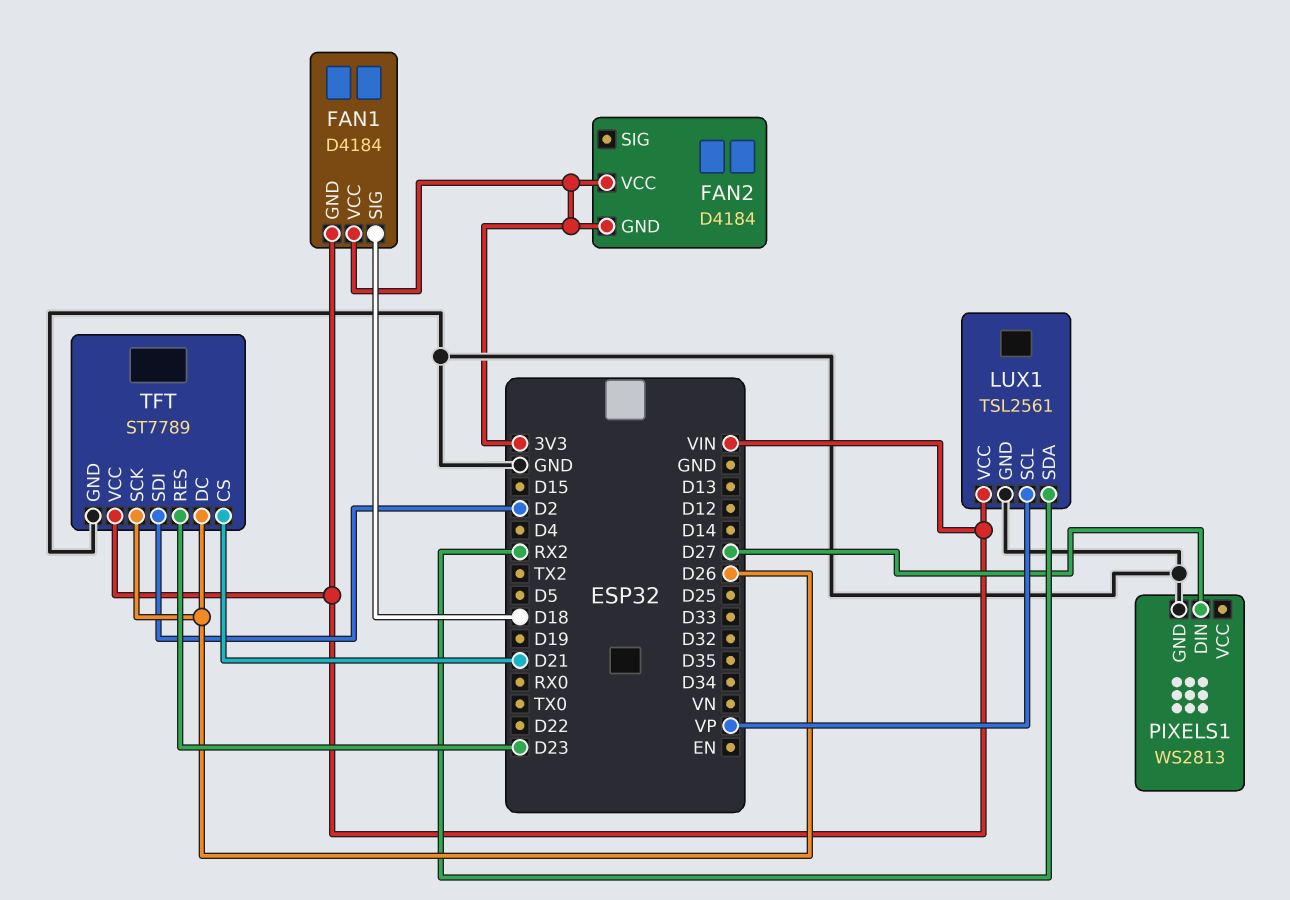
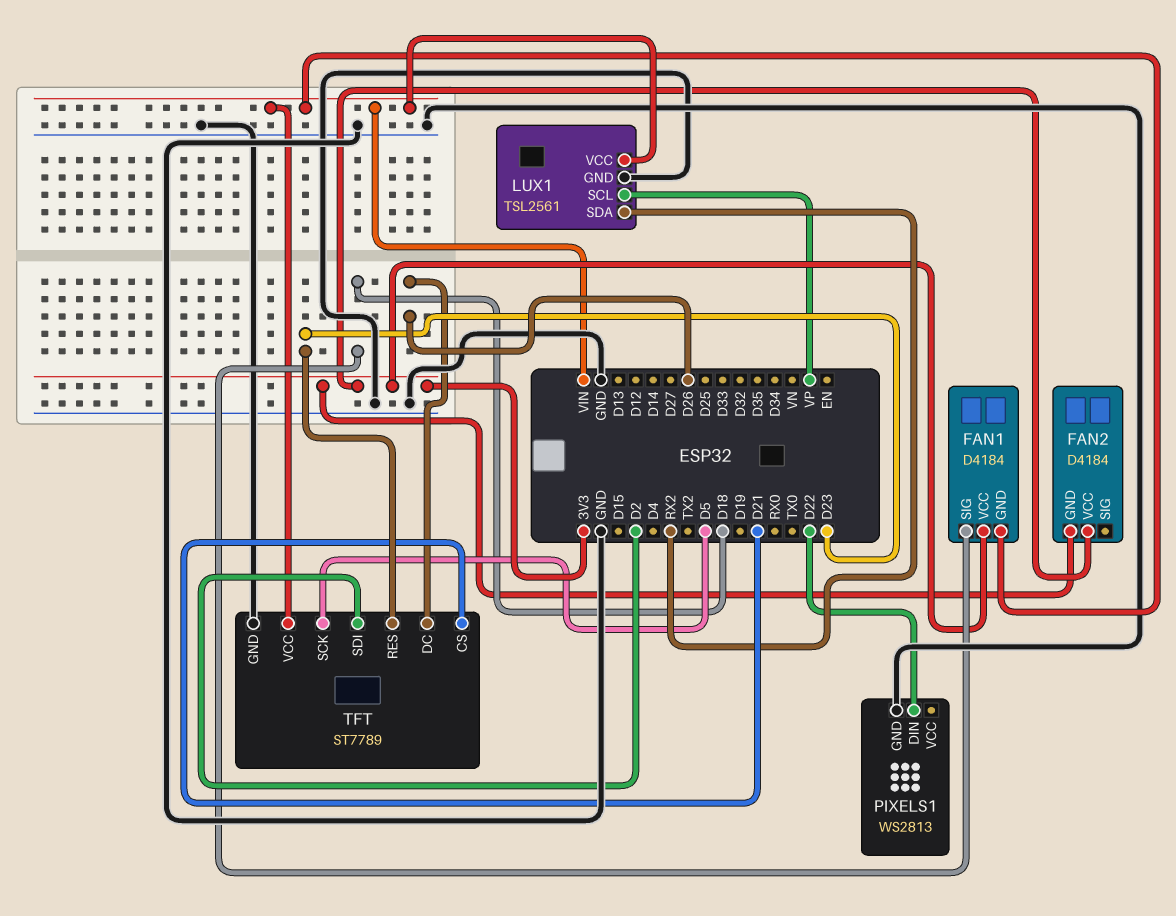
PIXELS1 pin DIN: D27 -> D22
TFT pin SCK: D26 -> D5

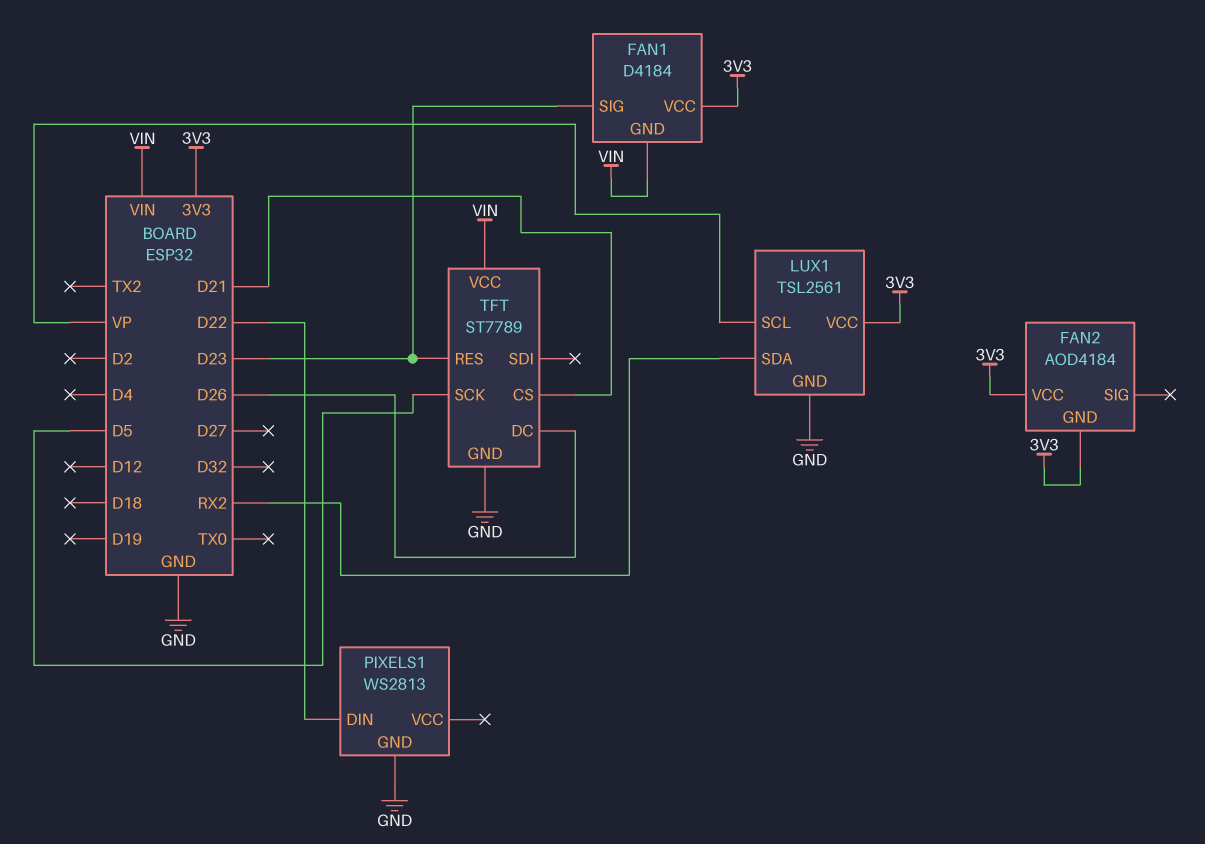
FAN1 pin SIG: D18 -> D23
FAN2: D4184 -> AOD4184
LUX1 pin VCC: VIN -> 3V3
TFT pin SDI: D2 -> none

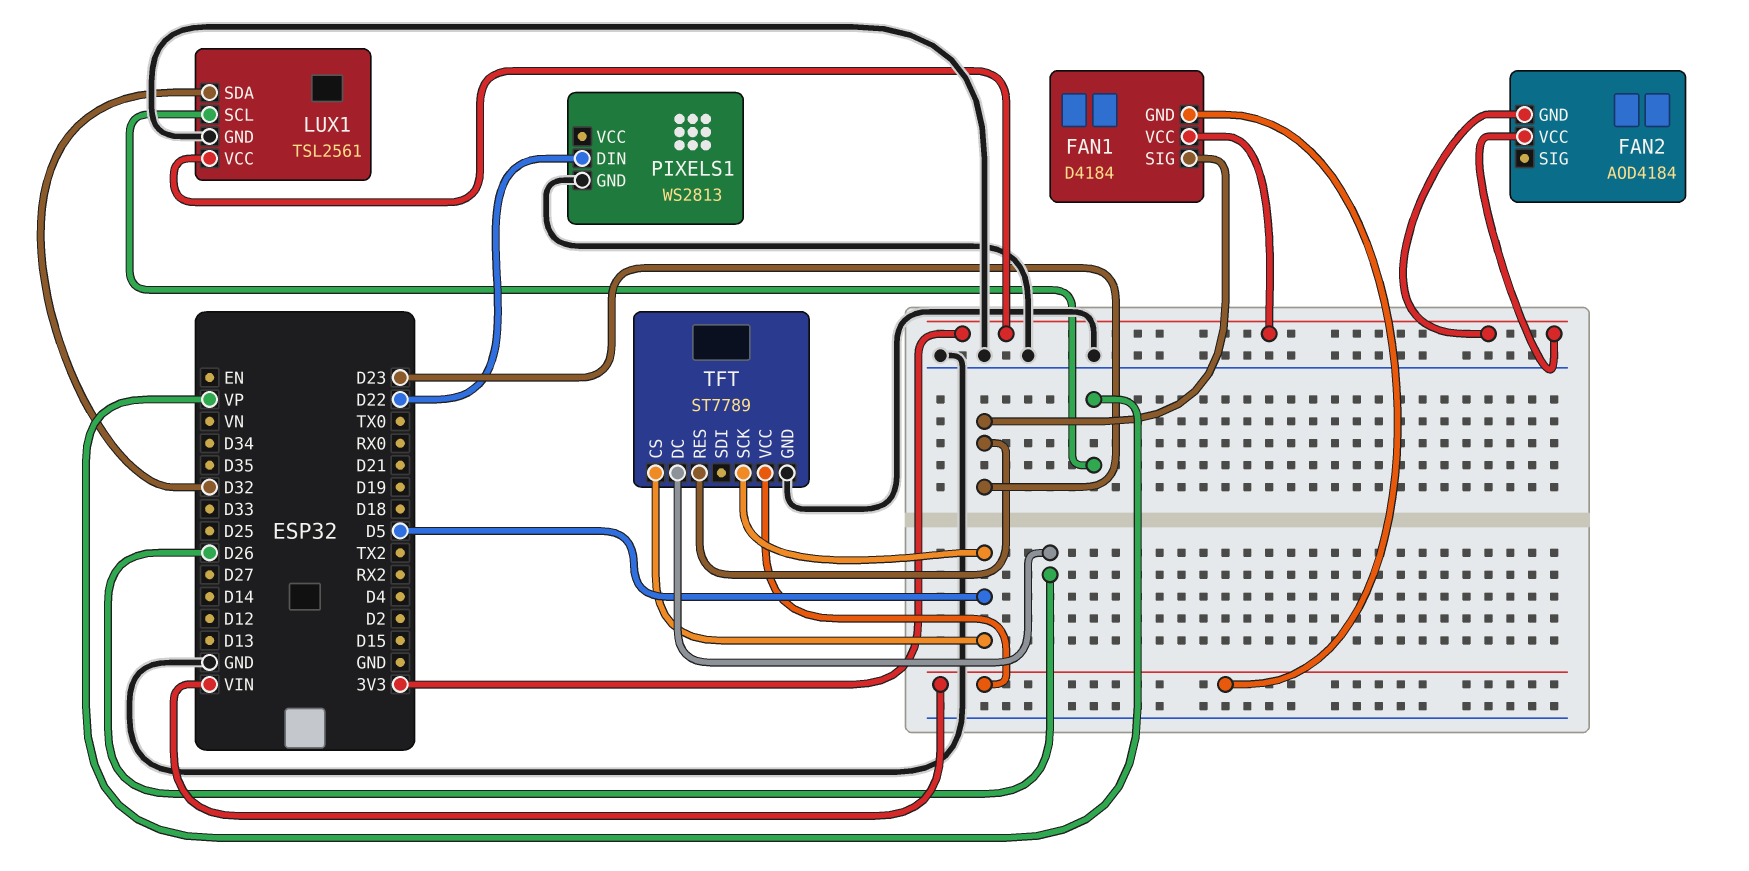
LUX1 pin SDA: RX2 -> D32
TFT pin CS: D21 -> D5

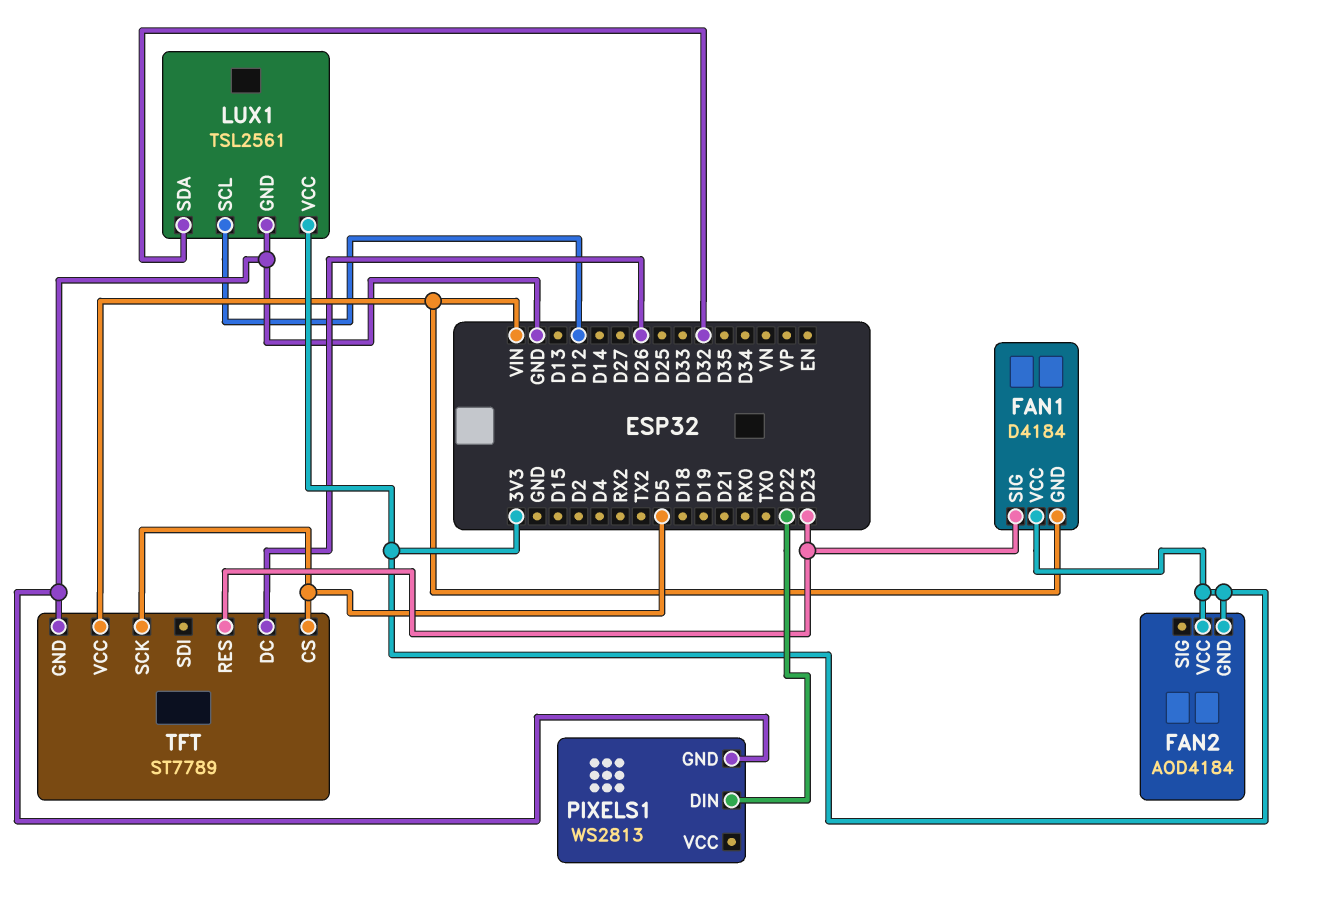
LUX1 pin SCL: VP -> D12

